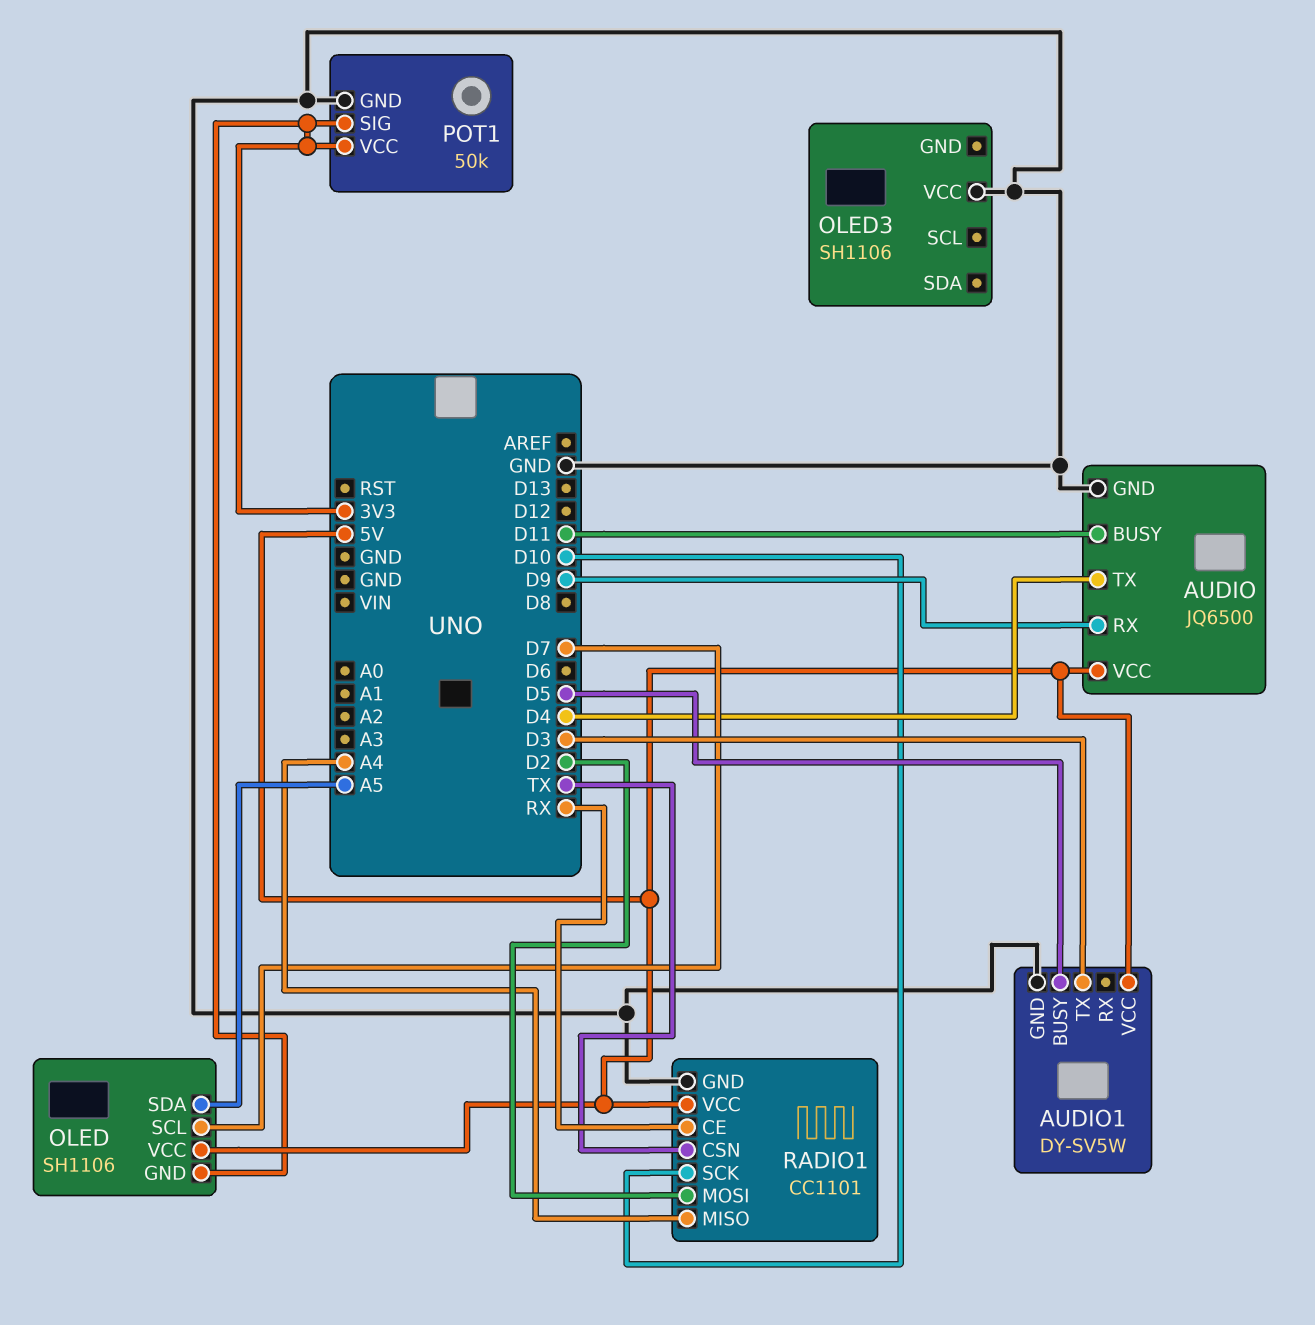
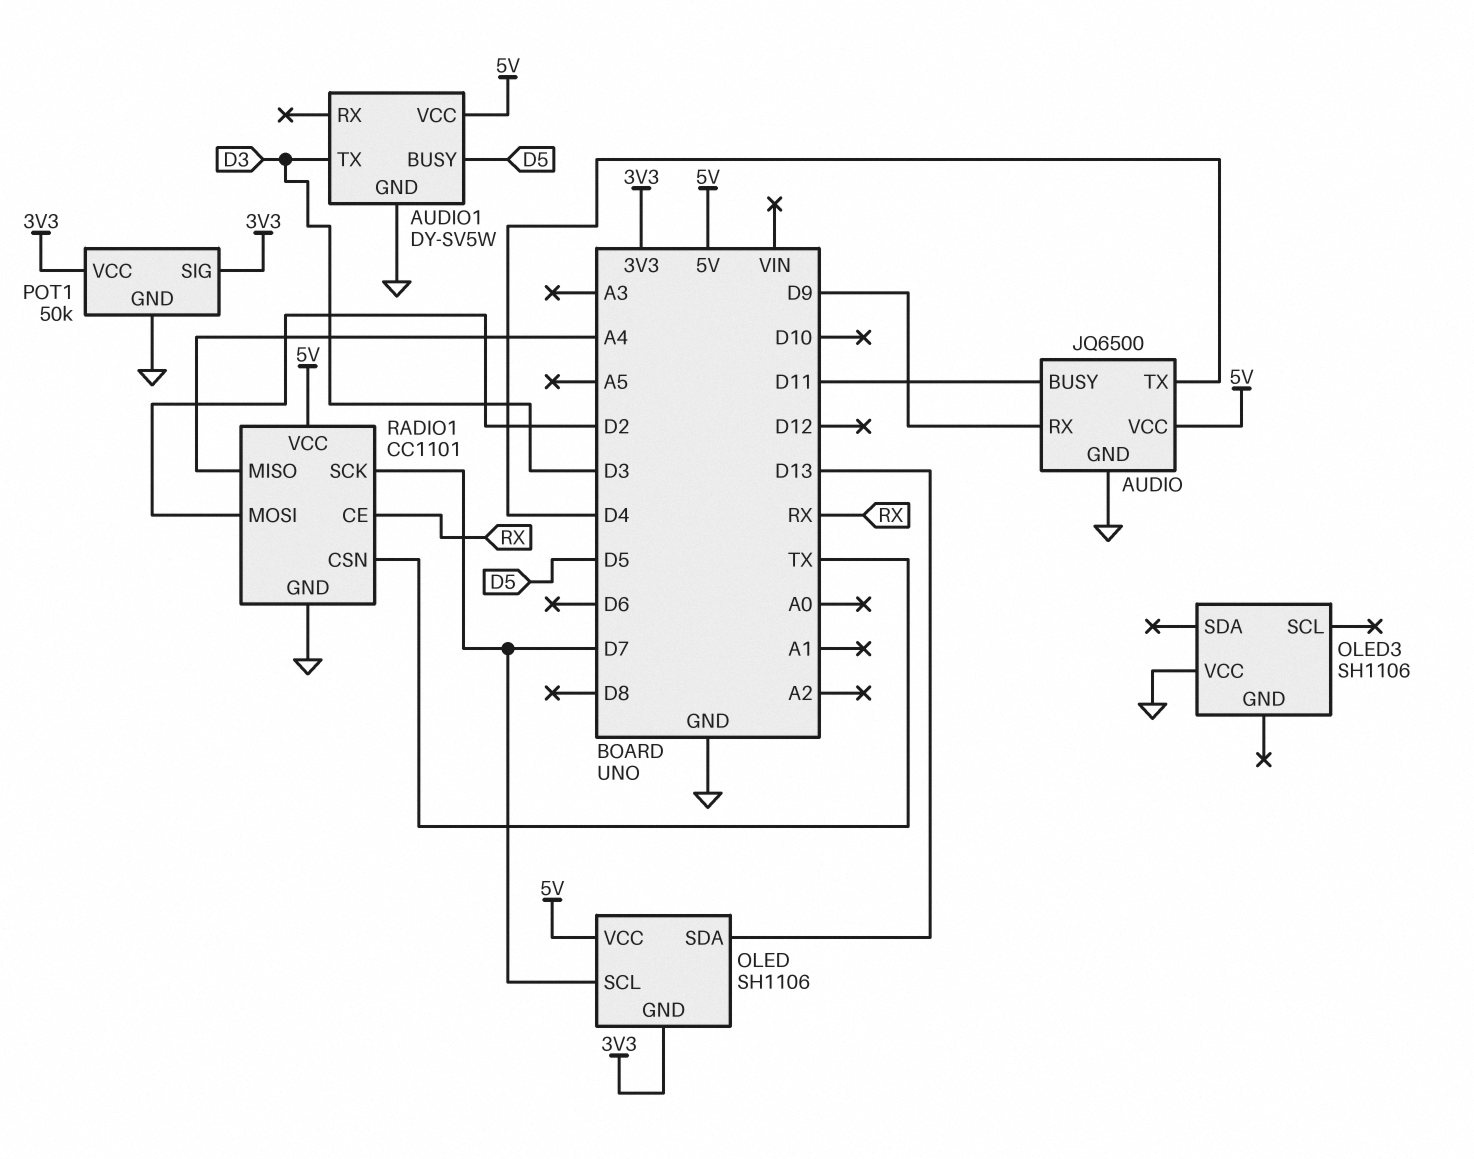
OLED pin SDA: A5 -> D13
RADIO1 pin SCK: D10 -> D7

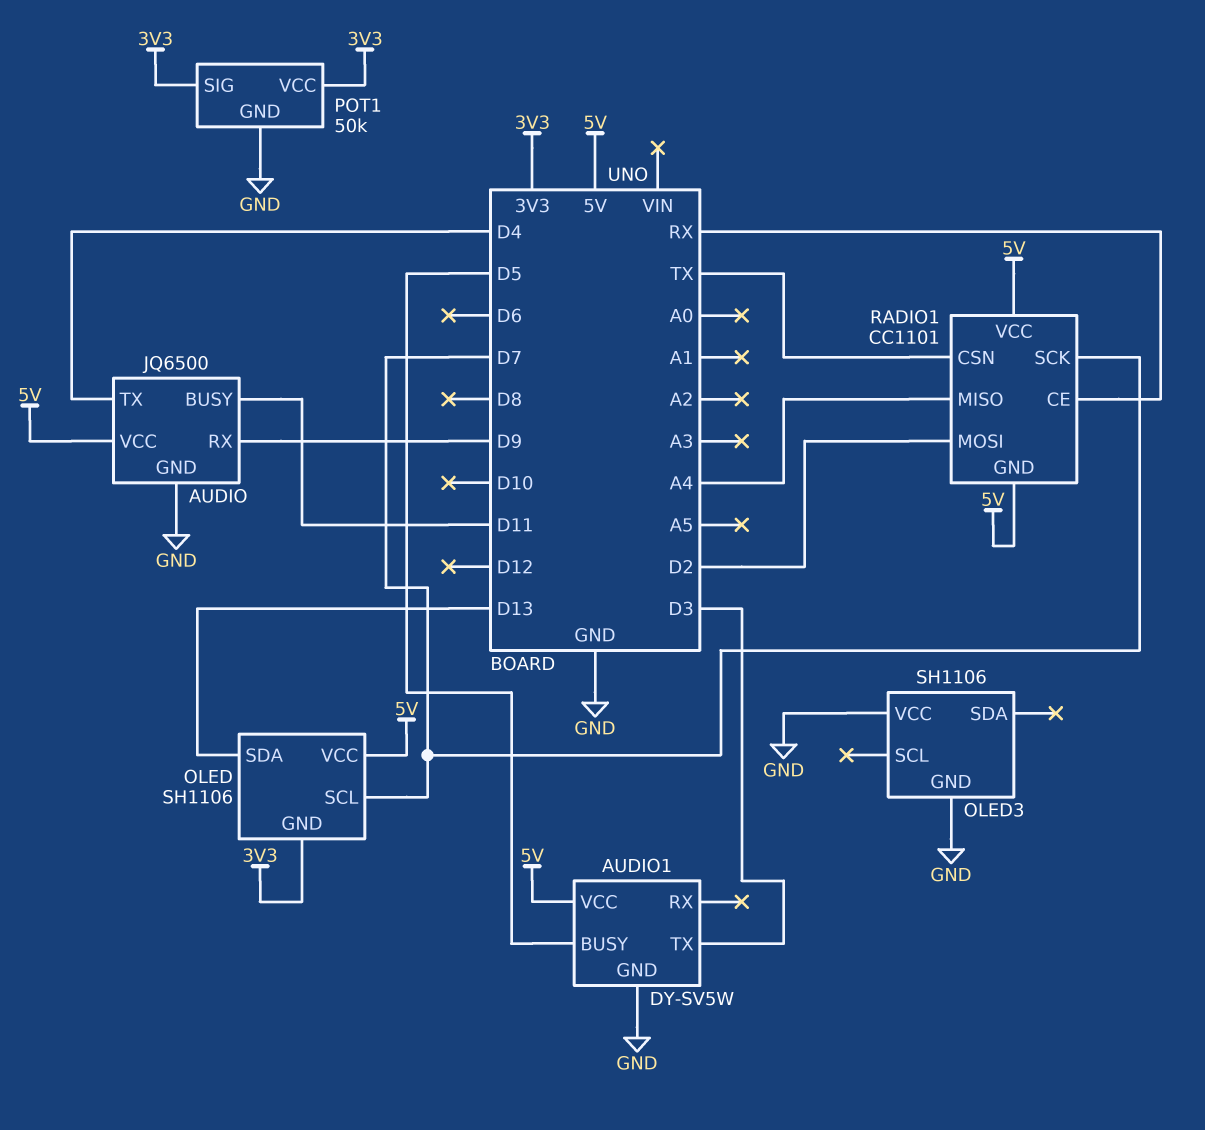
OLED3 pin GND: none -> GND
RADIO1 pin GND: GND -> 5V

